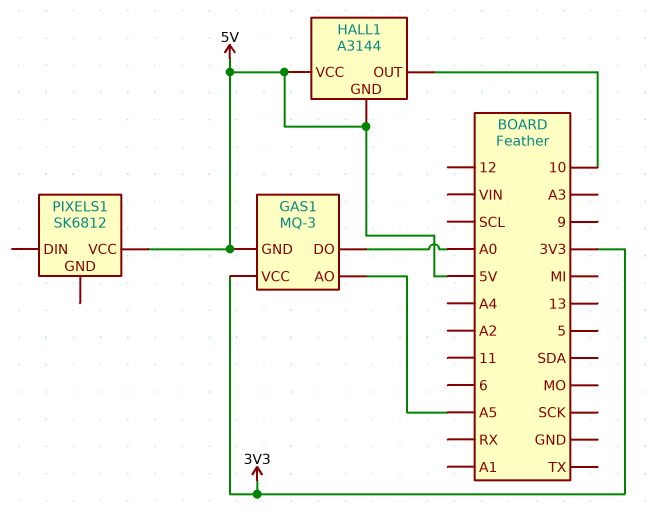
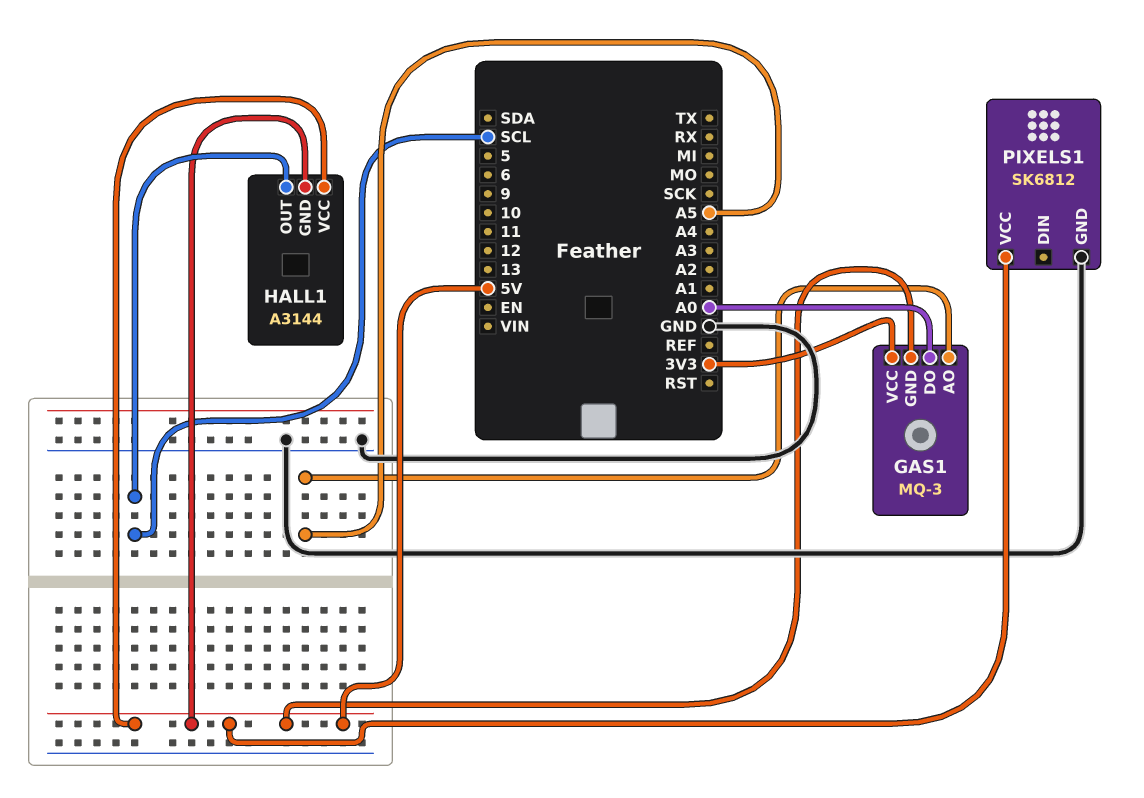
HALL1 pin OUT: 10 -> SCL
PIXELS1 pin GND: none -> GND

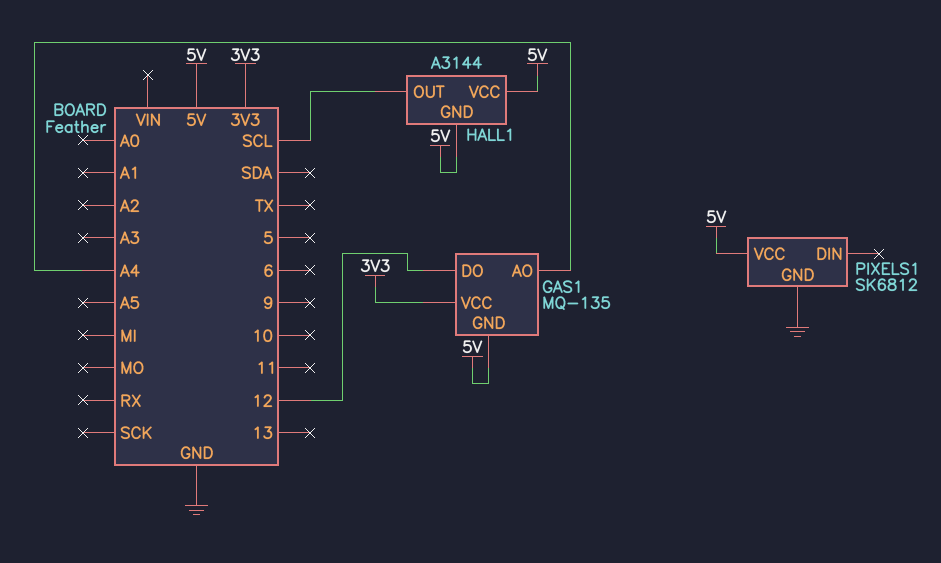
GAS1: MQ-3 -> MQ-135
GAS1 pin AO: A5 -> A4
GAS1 pin DO: A0 -> 12

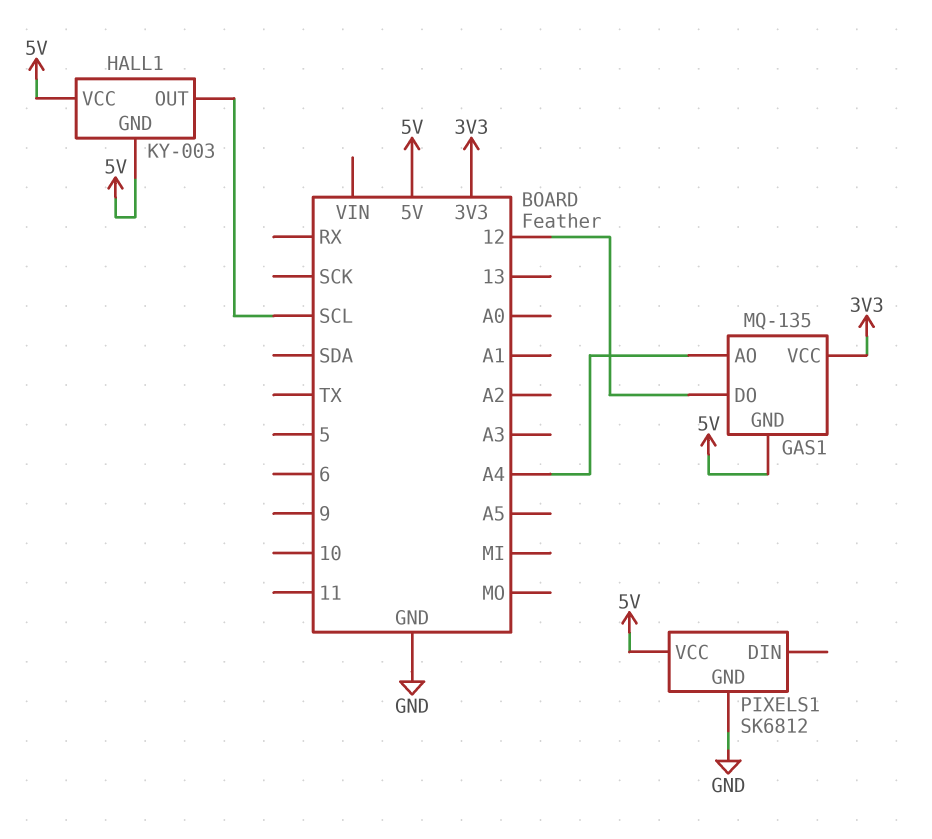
HALL1: A3144 -> KY-003

